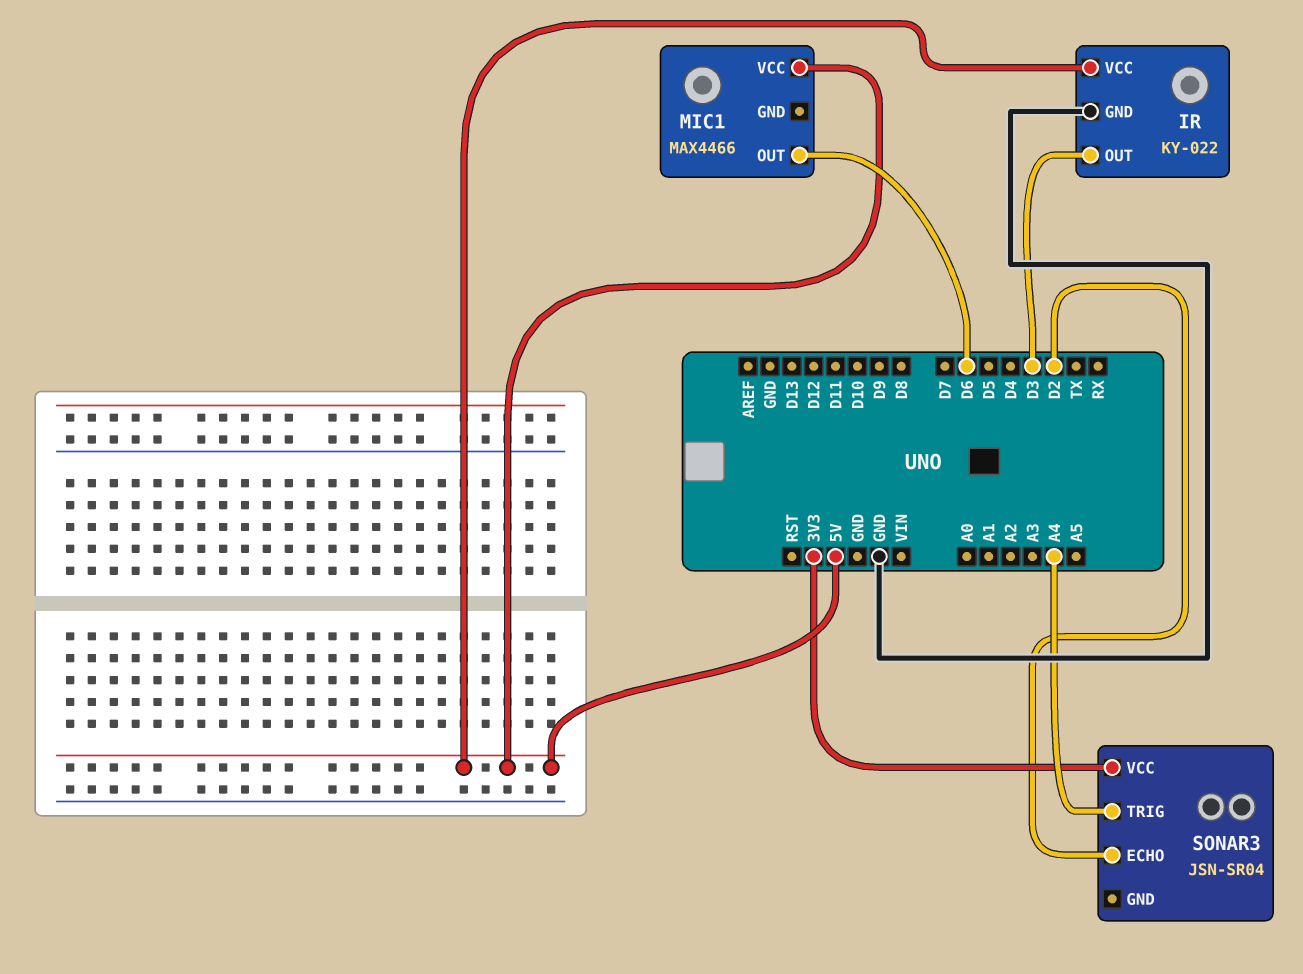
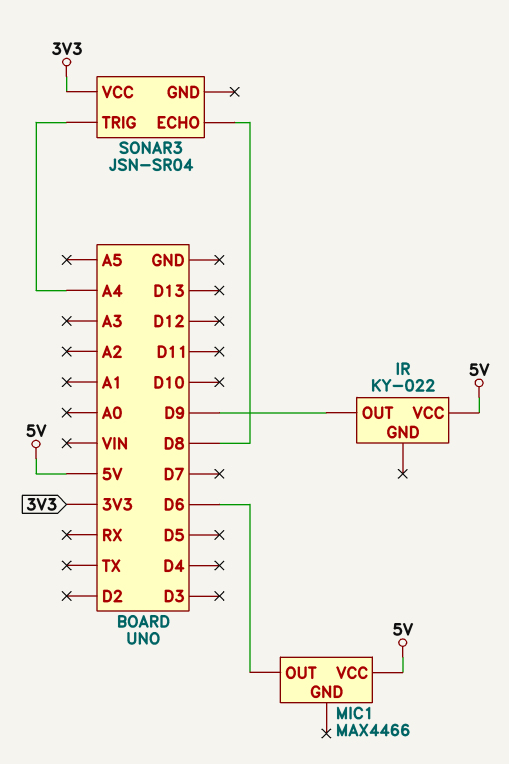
IR pin GND: GND -> none
IR pin OUT: D3 -> D9
SONAR3 pin ECHO: D2 -> D8

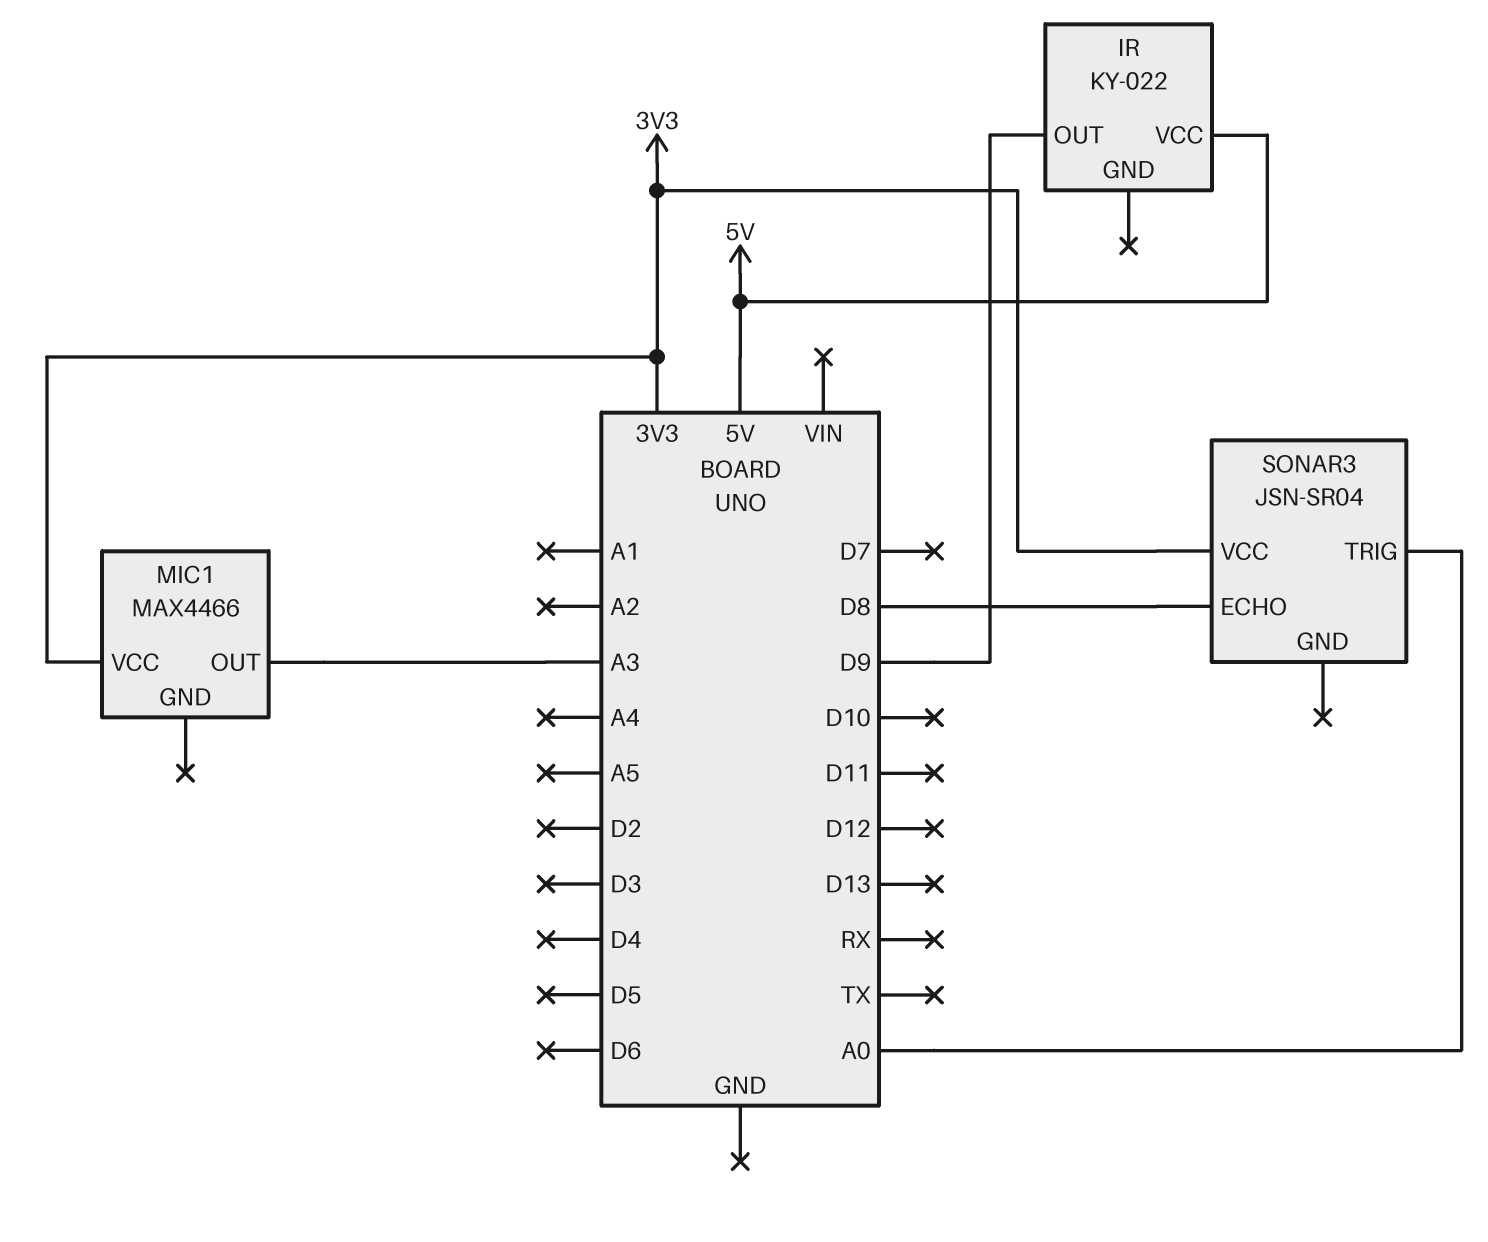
MIC1 pin OUT: D6 -> A3
MIC1 pin VCC: 5V -> 3V3
SONAR3 pin TRIG: A4 -> A0

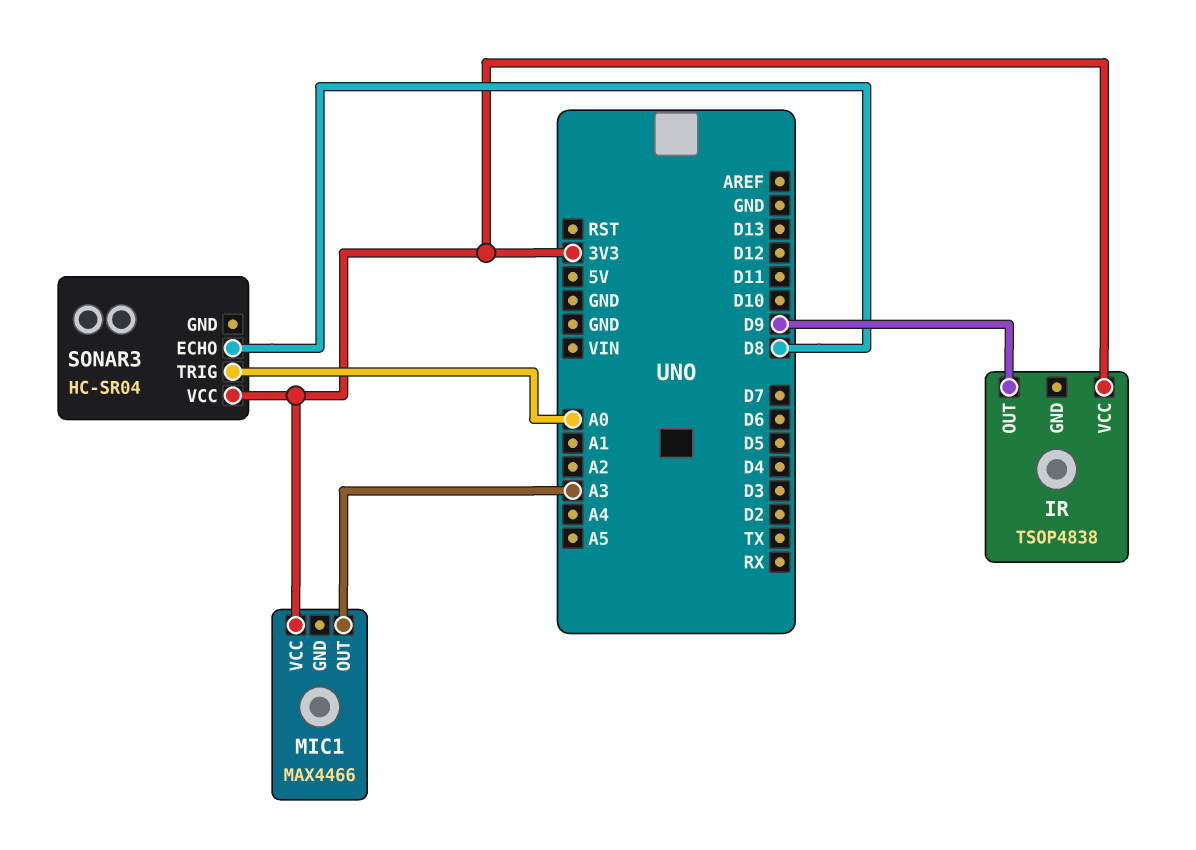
IR: KY-022 -> TSOP4838
IR pin VCC: 5V -> 3V3
SONAR3: JSN-SR04 -> HC-SR04

